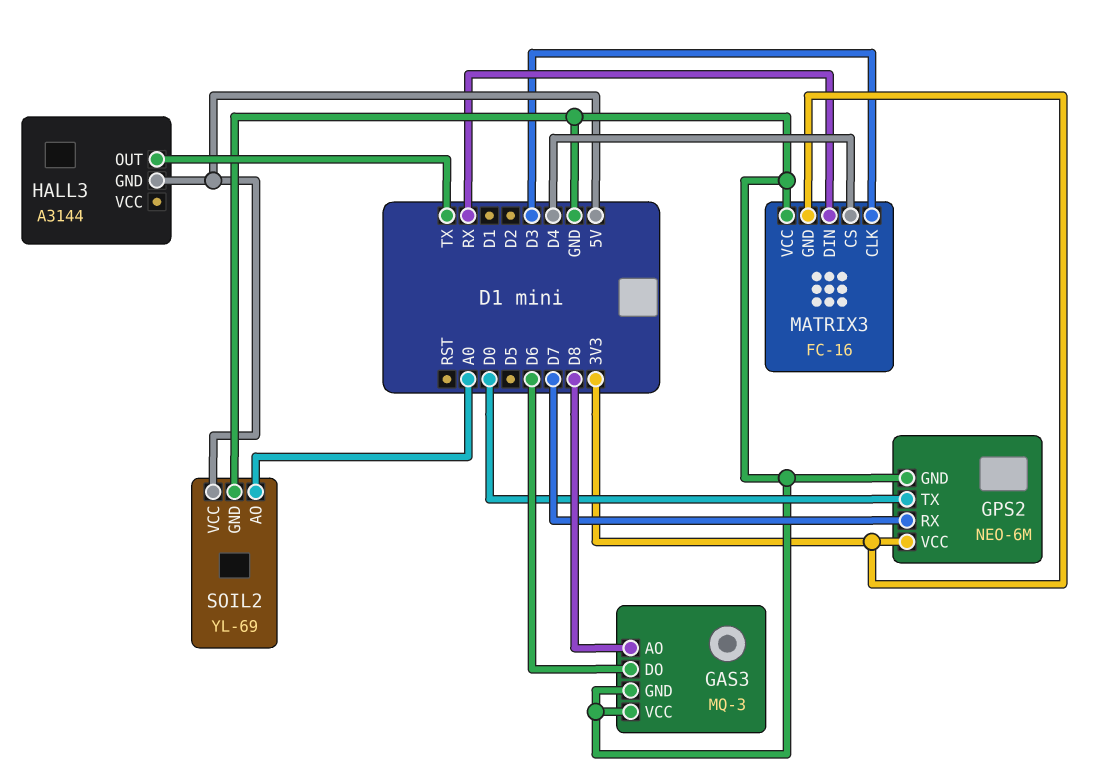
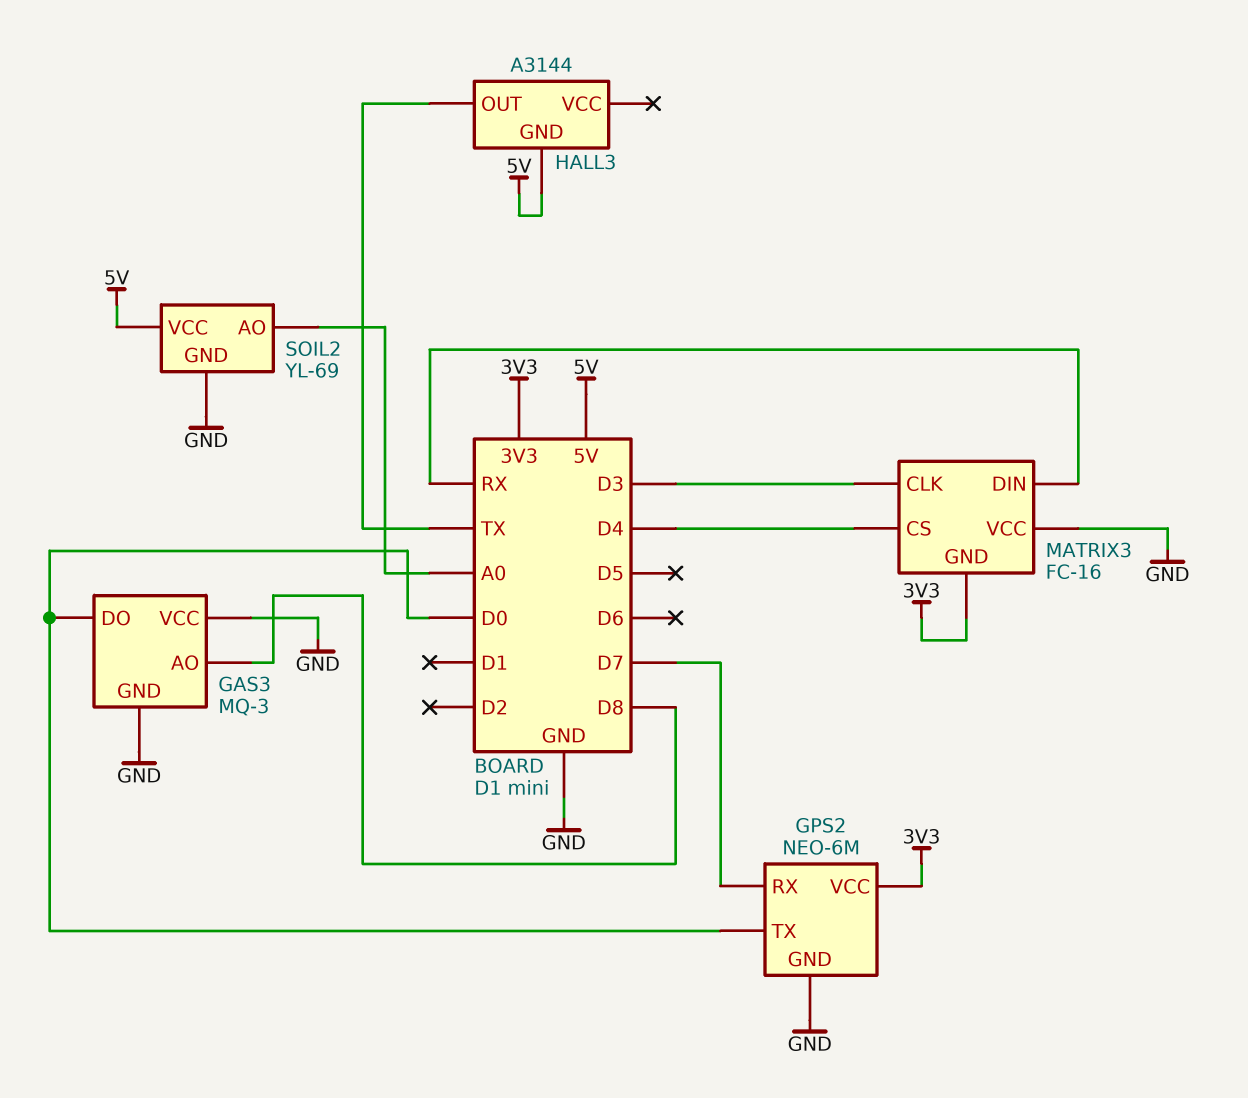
GAS3 pin DO: D6 -> D0

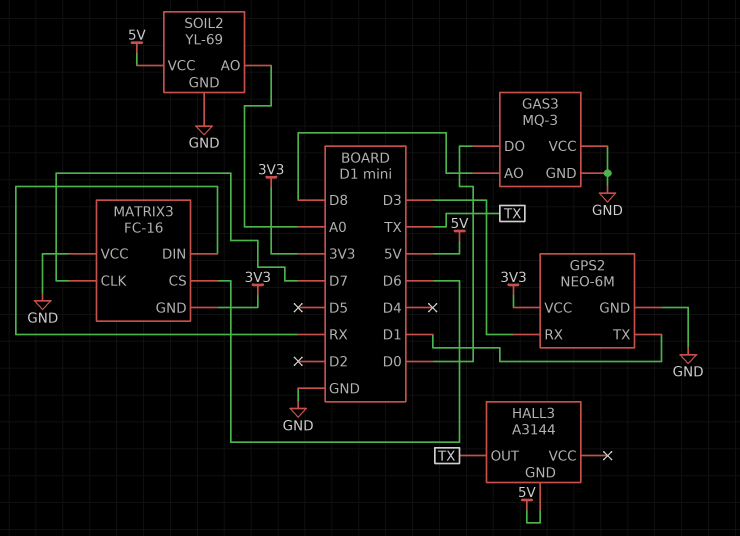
GPS2 pin RX: D7 -> D3
GPS2 pin TX: D0 -> D1
MATRIX3 pin CLK: D3 -> D7
MATRIX3 pin CS: D4 -> D6

